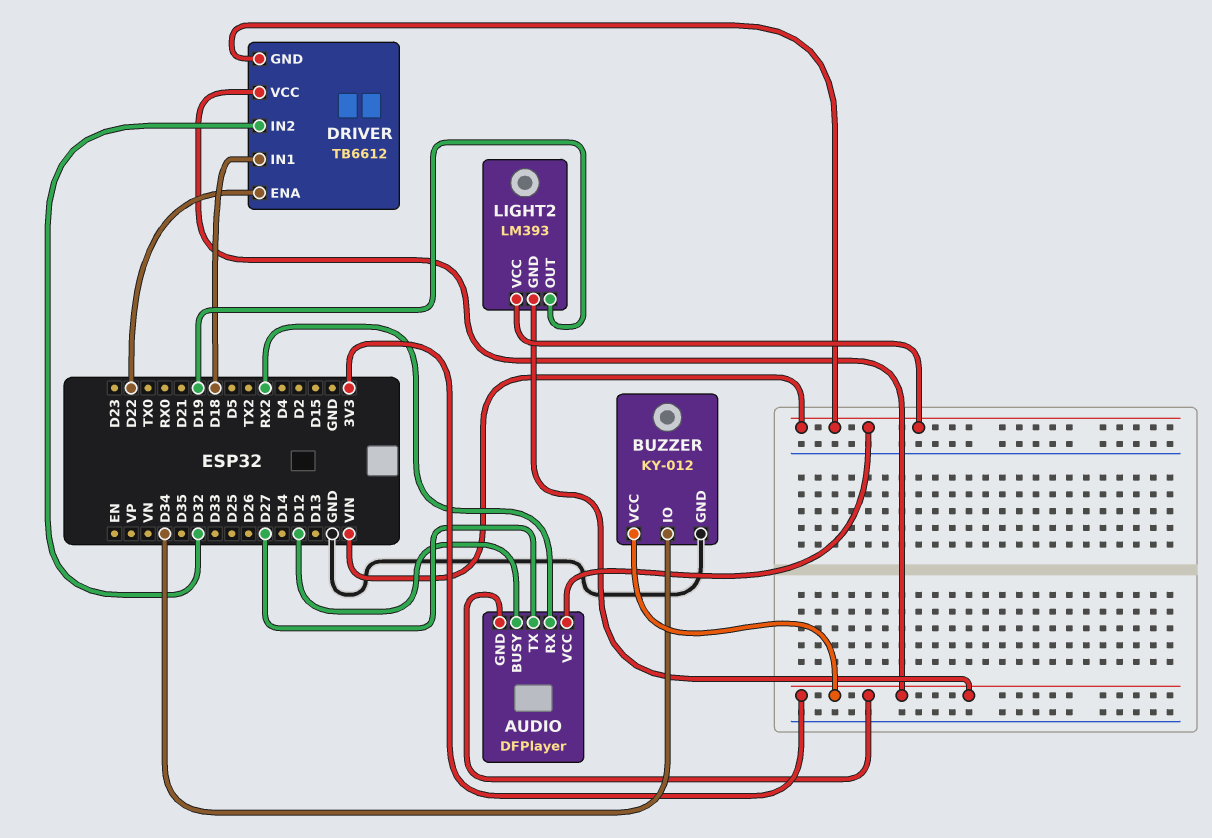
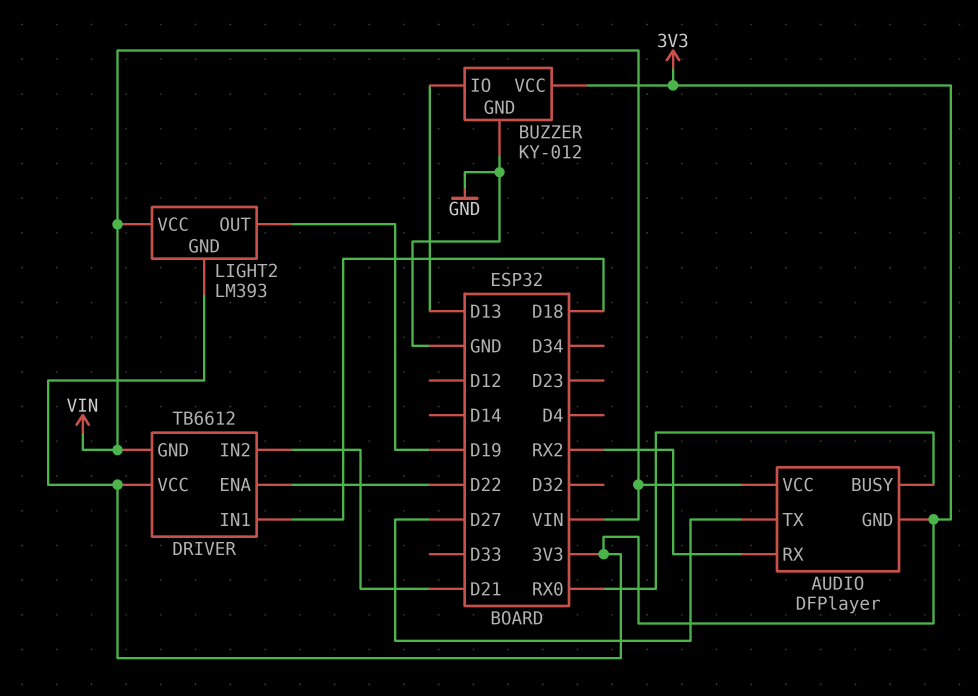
AUDIO pin BUSY: D12 -> RX0
BUZZER pin IO: D34 -> D13
DRIVER pin IN2: D32 -> D21

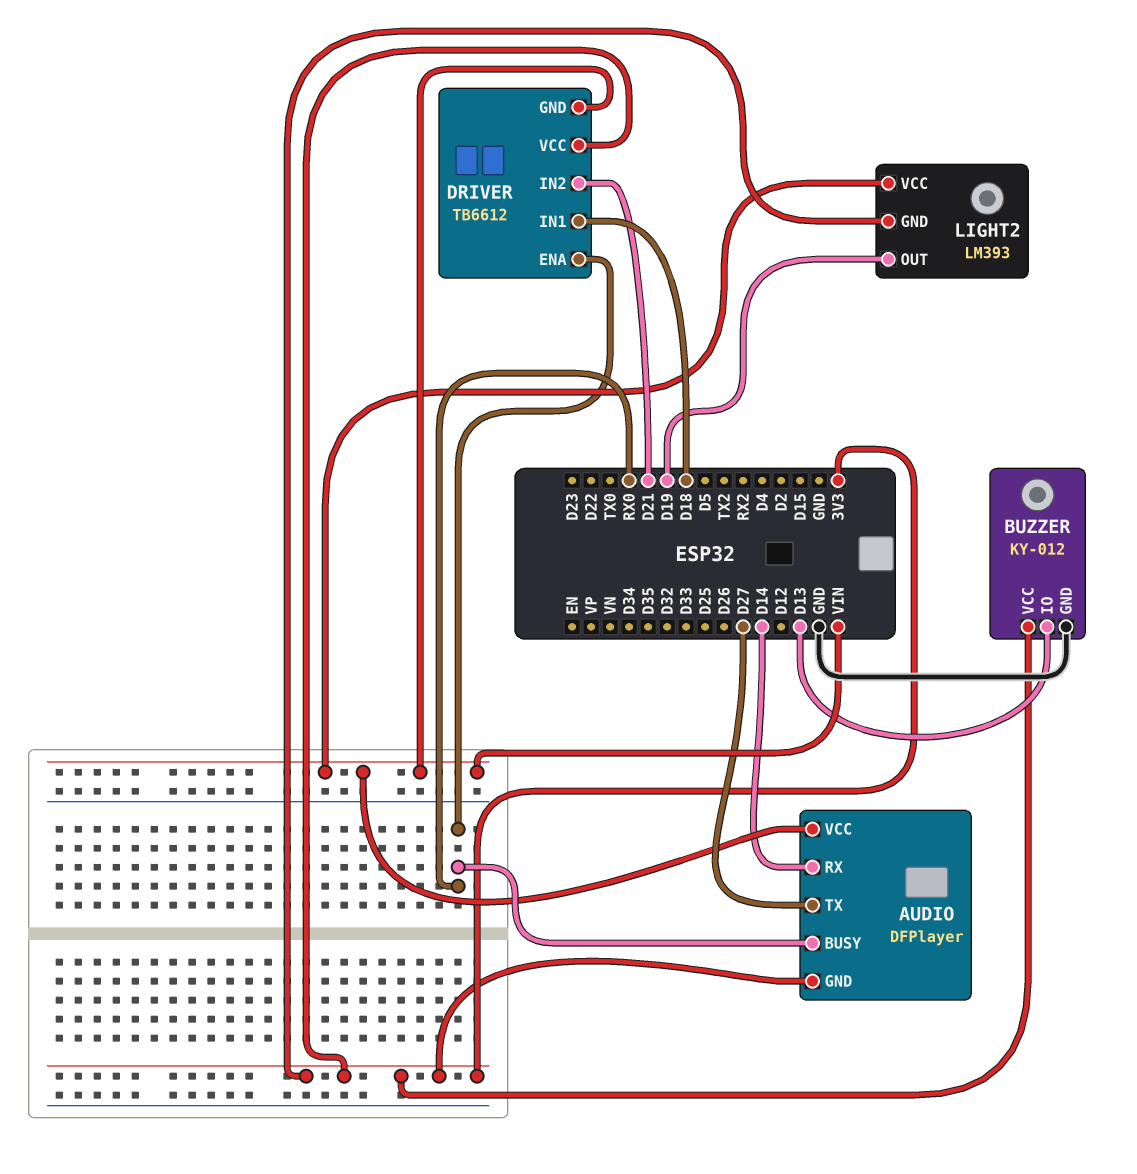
AUDIO pin RX: RX2 -> D14
DRIVER pin ENA: D22 -> RX0

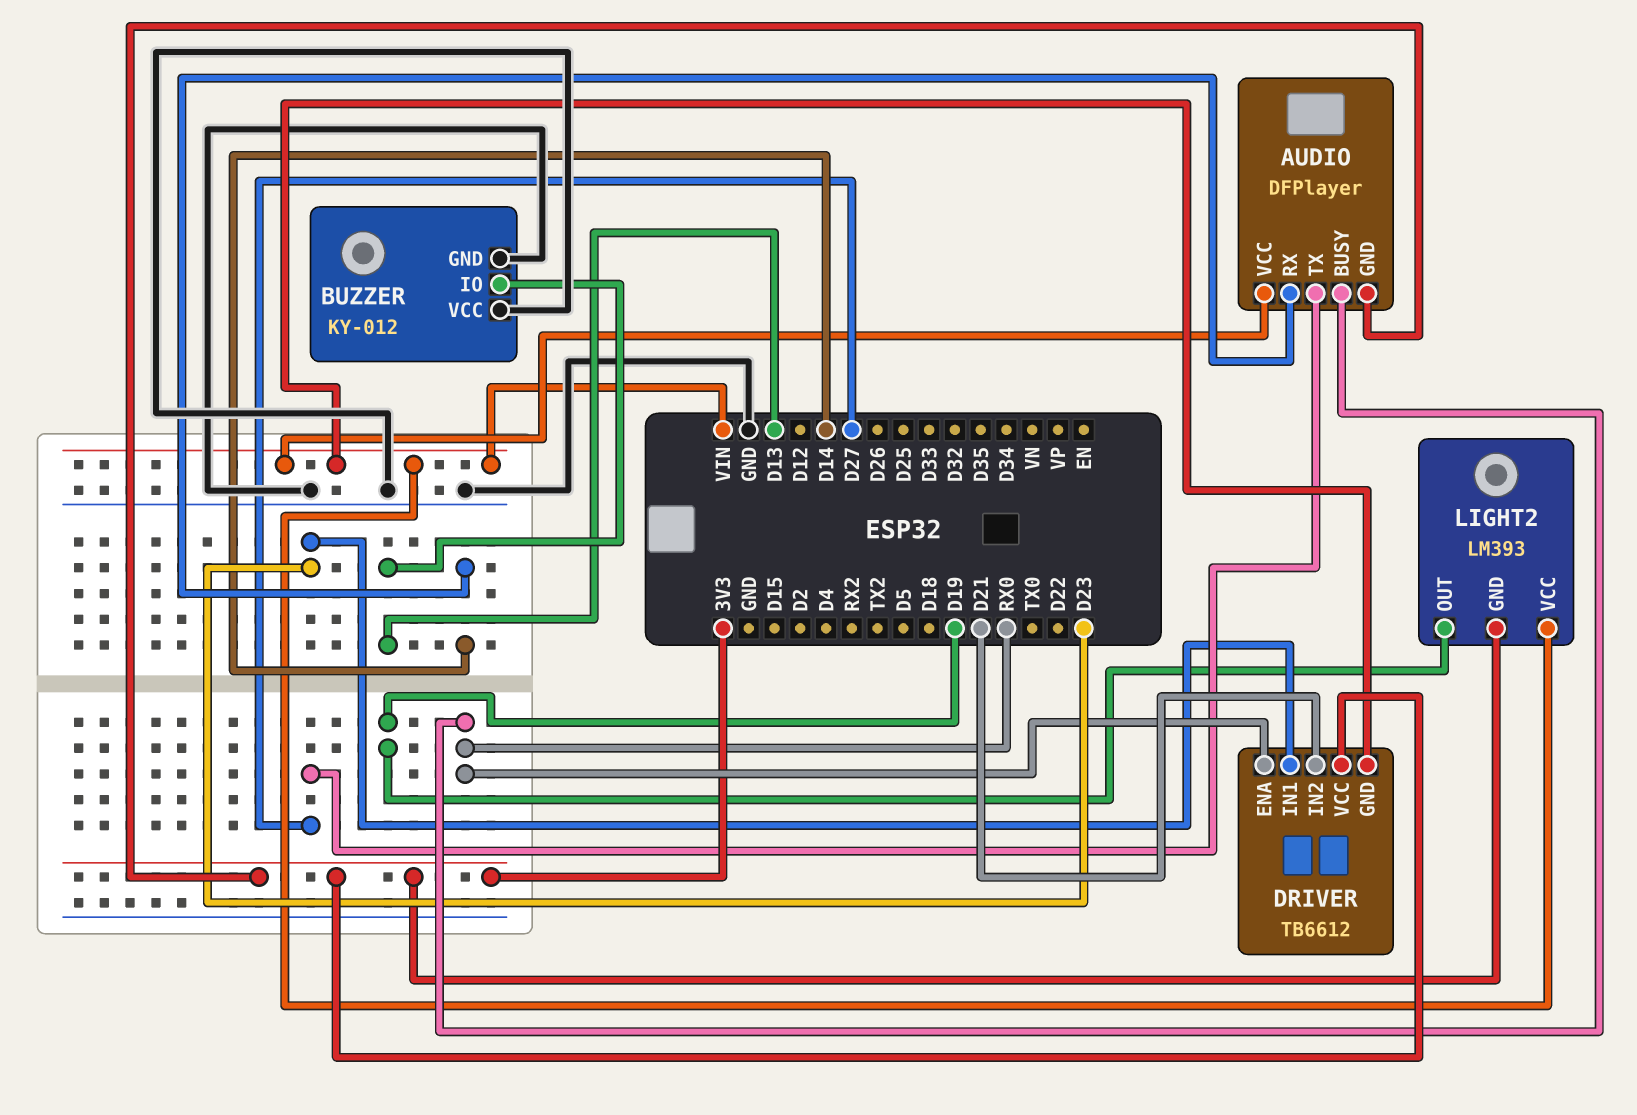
BUZZER pin VCC: 3V3 -> GND
DRIVER pin IN1: D18 -> D23

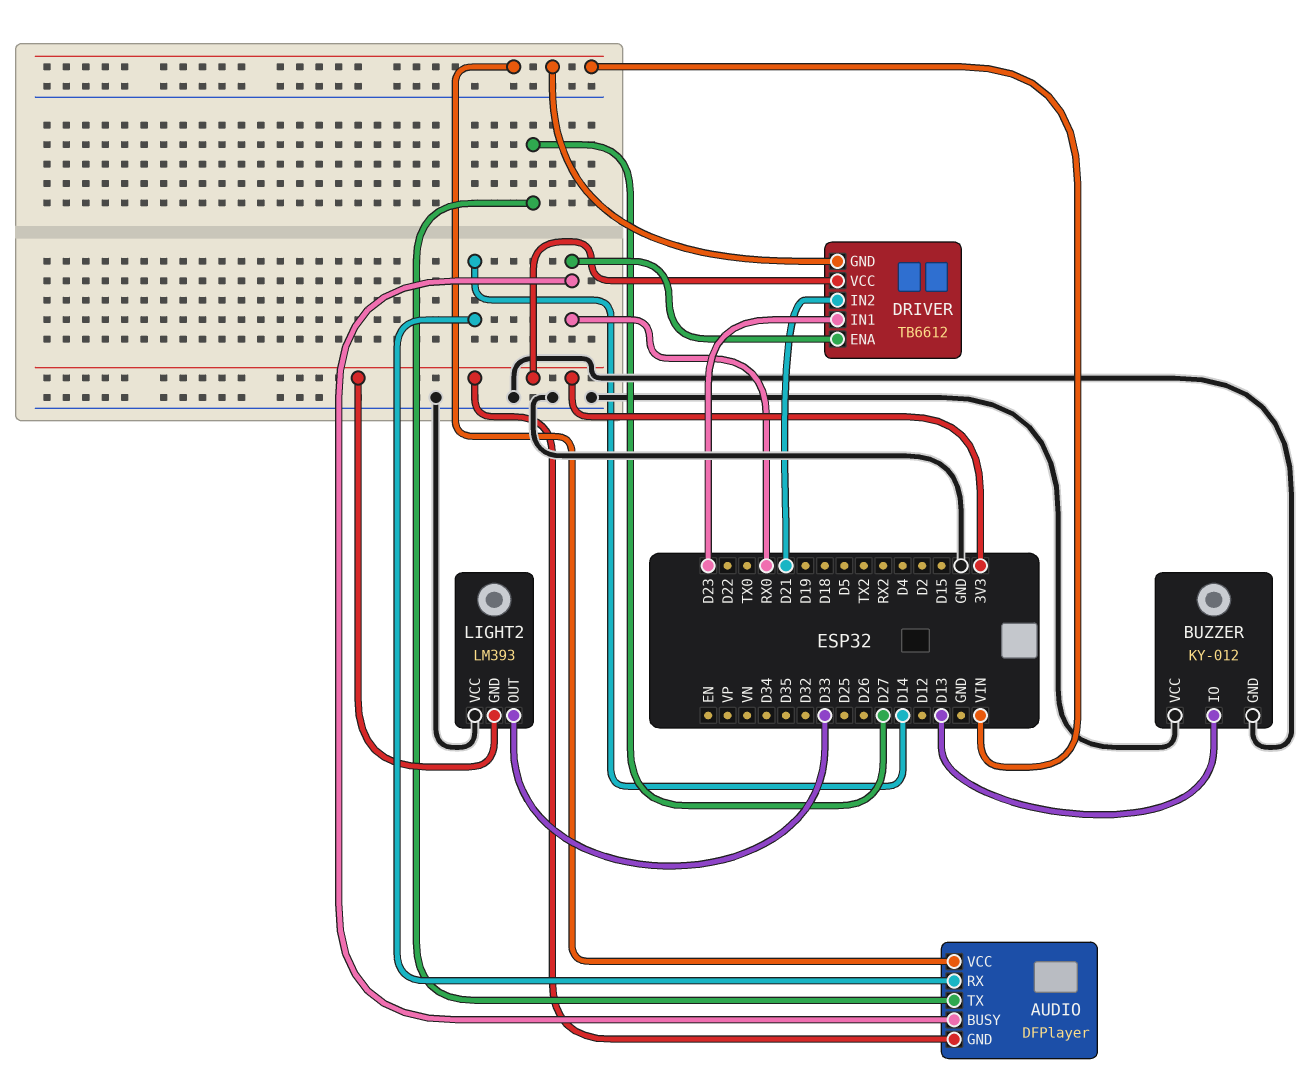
LIGHT2 pin OUT: D19 -> D33
LIGHT2 pin VCC: VIN -> GND

